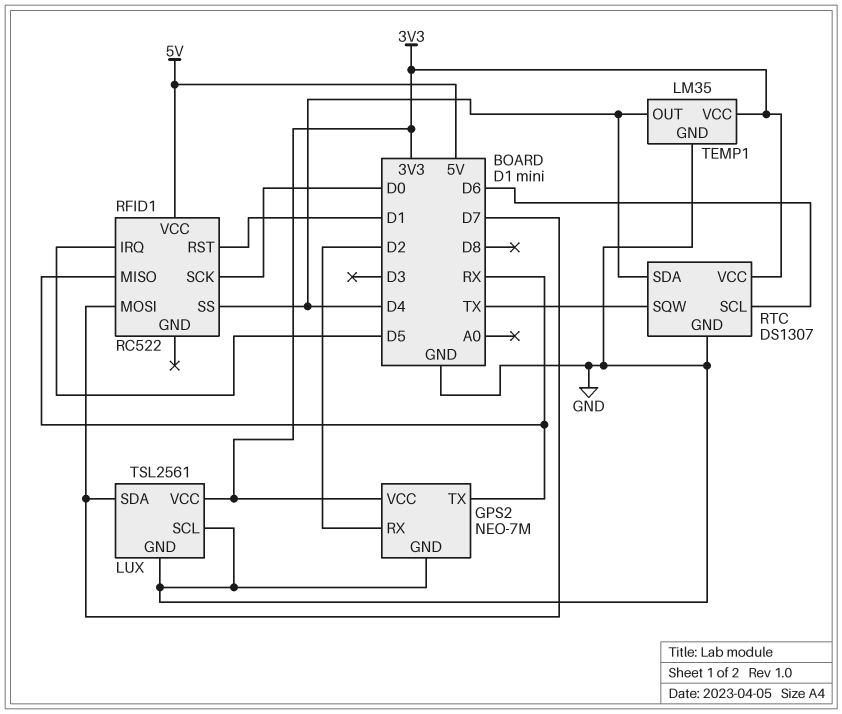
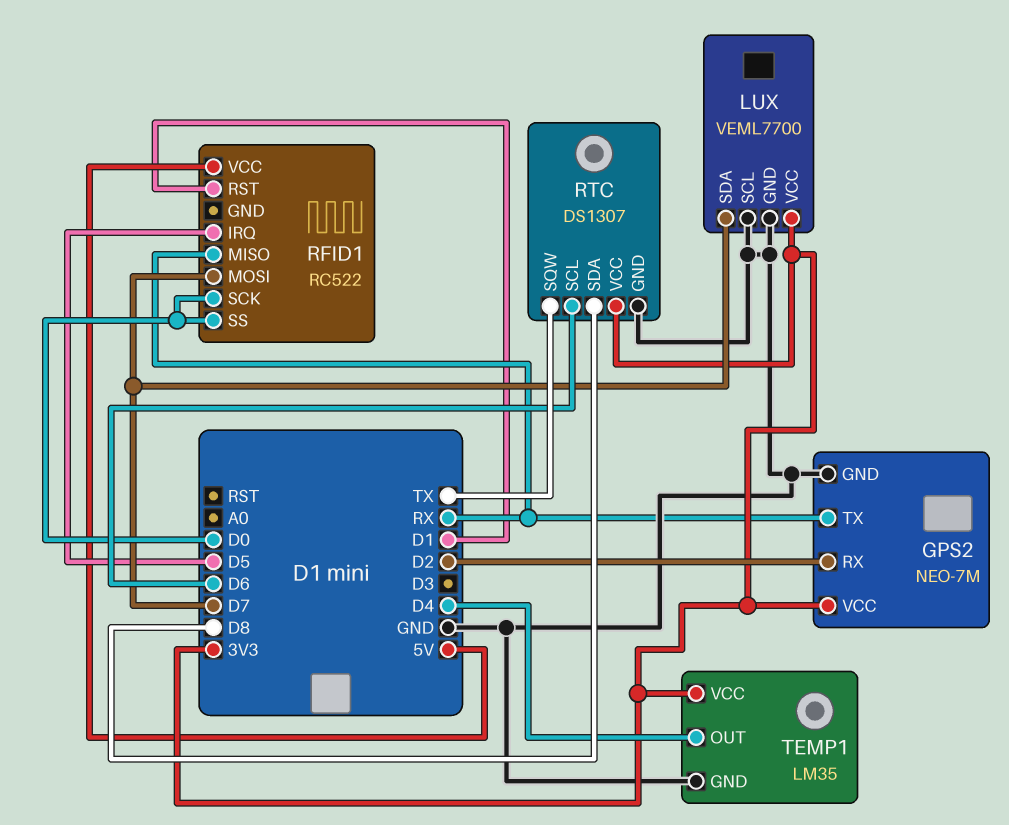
LUX: TSL2561 -> VEML7700
RFID1 pin SS: D4 -> D0
RTC pin SDA: D4 -> D8

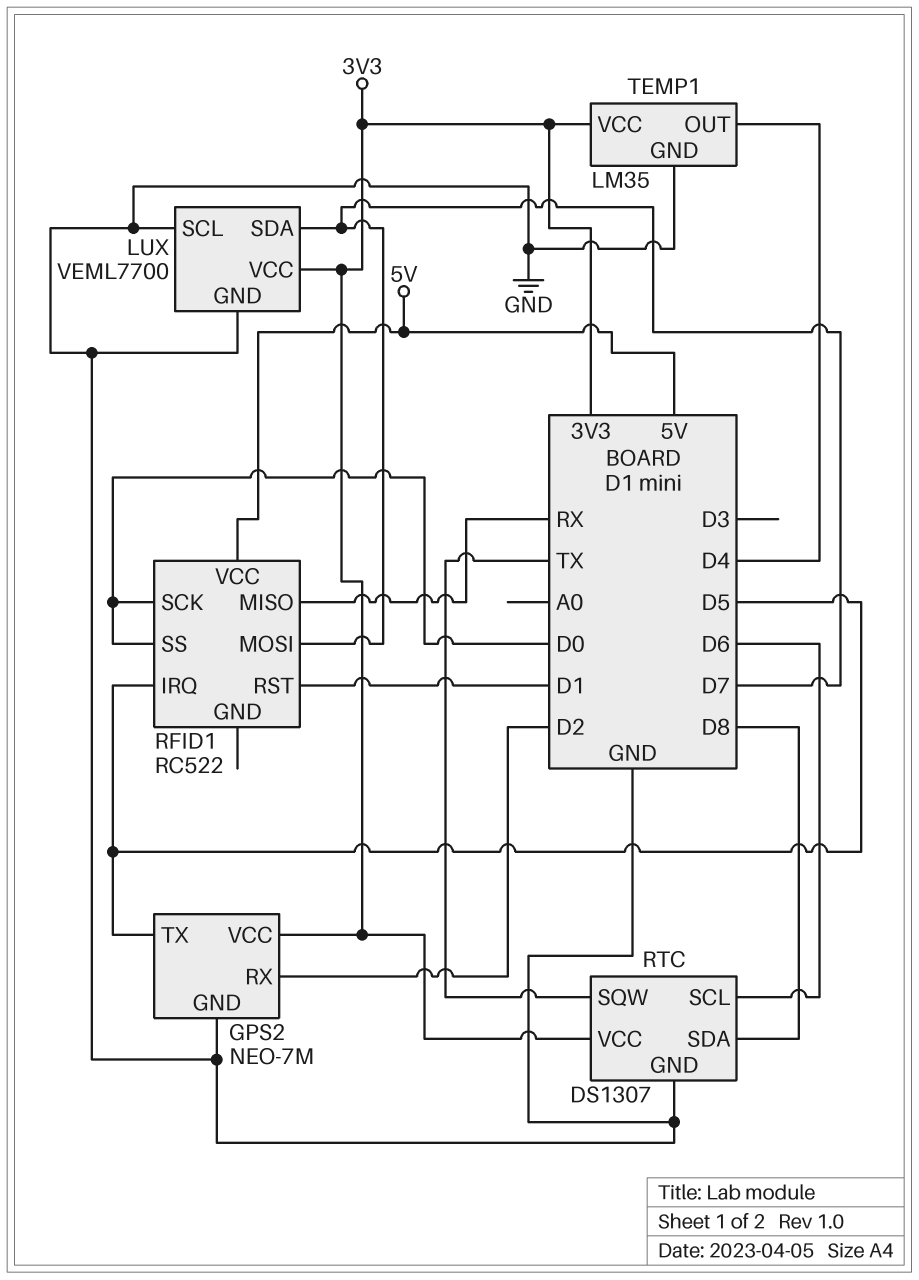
GPS2 pin TX: RX -> D5

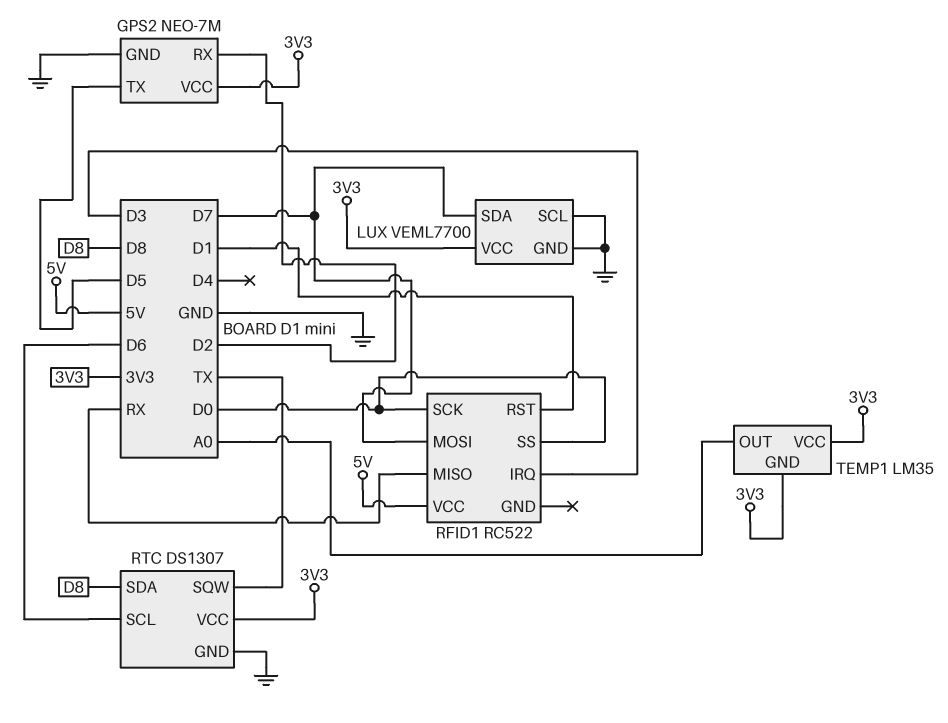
RFID1 pin IRQ: D5 -> D3
TEMP1 pin GND: GND -> 3V3
TEMP1 pin OUT: D4 -> A0

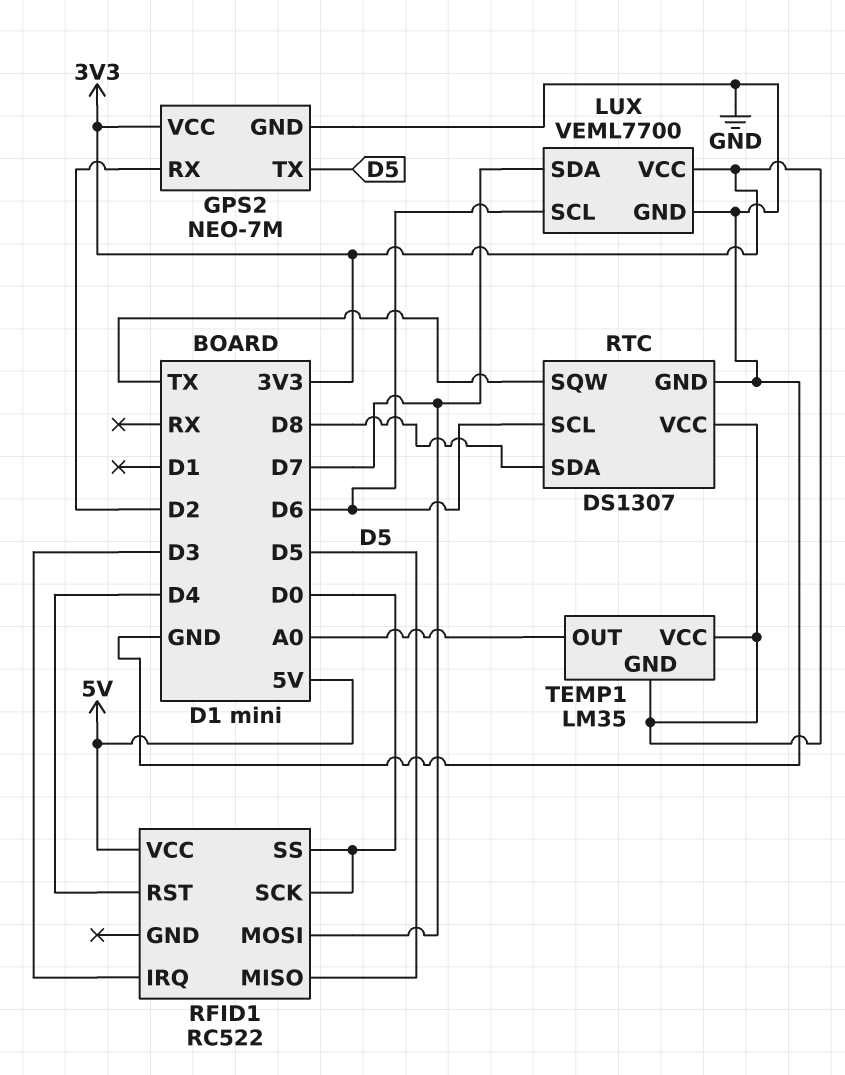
LUX pin SCL: GND -> D6
RFID1 pin MISO: RX -> D5
RFID1 pin RST: D1 -> D4

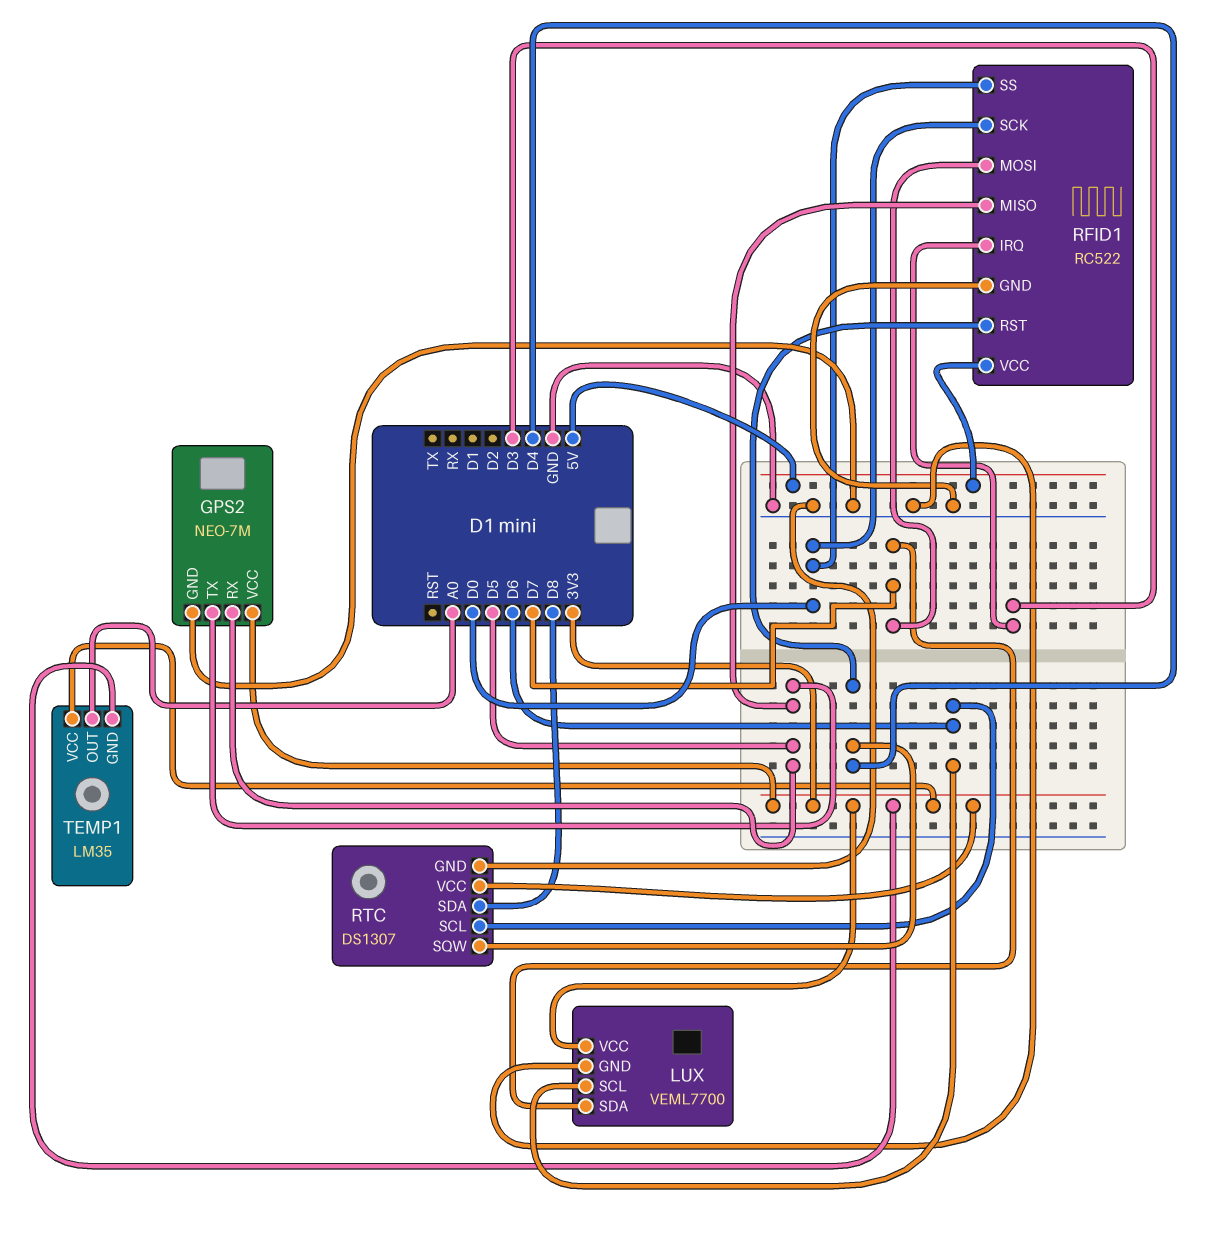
GPS2 pin RX: D2 -> D5
RFID1 pin GND: none -> GND
RTC pin SQW: TX -> D4

